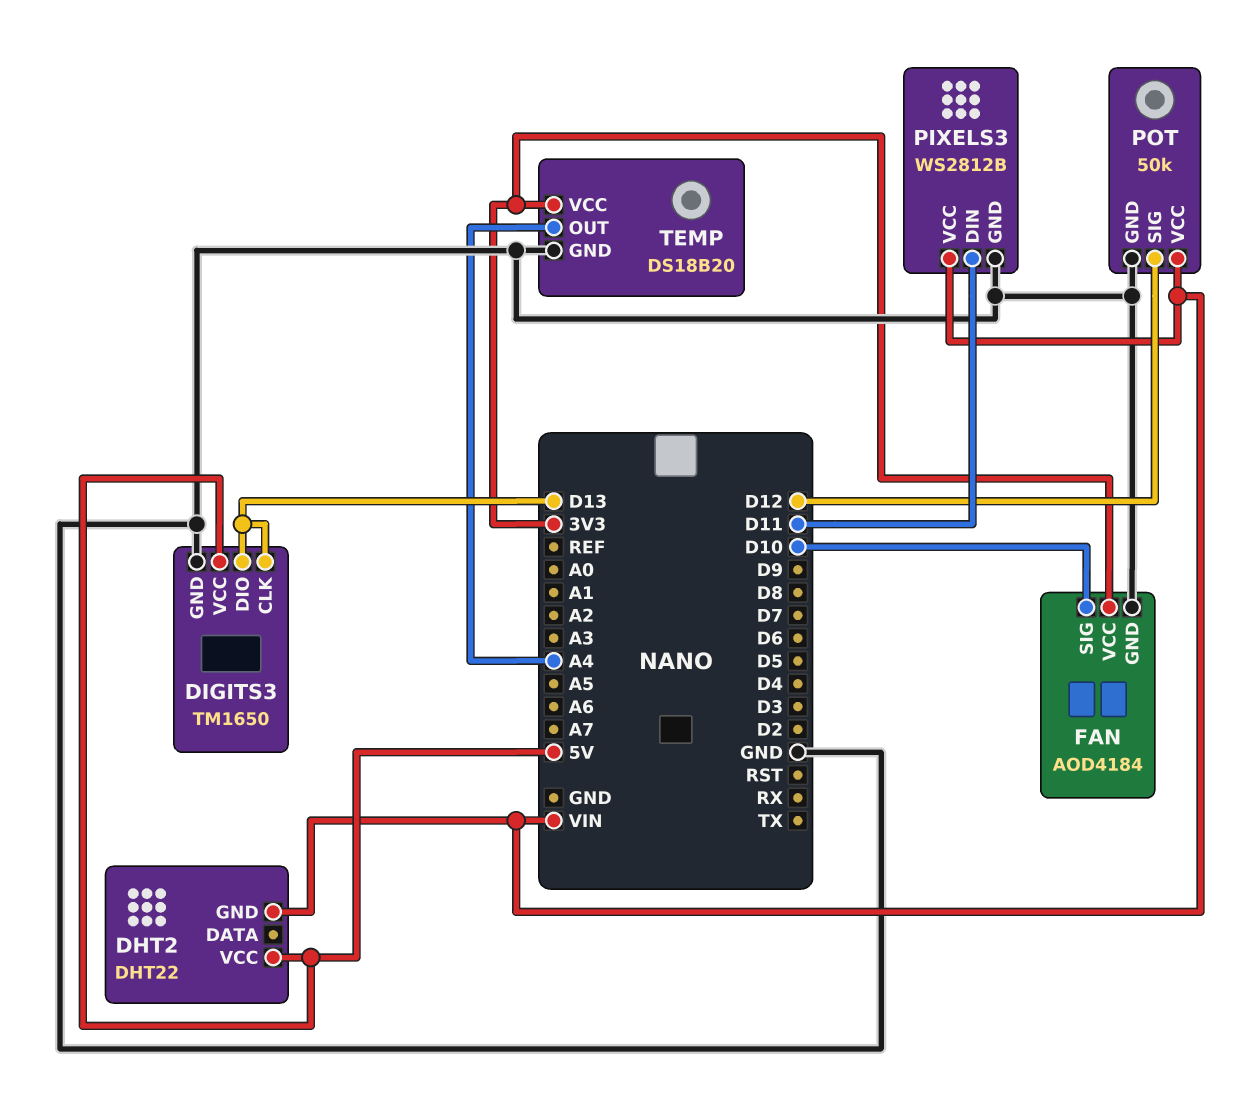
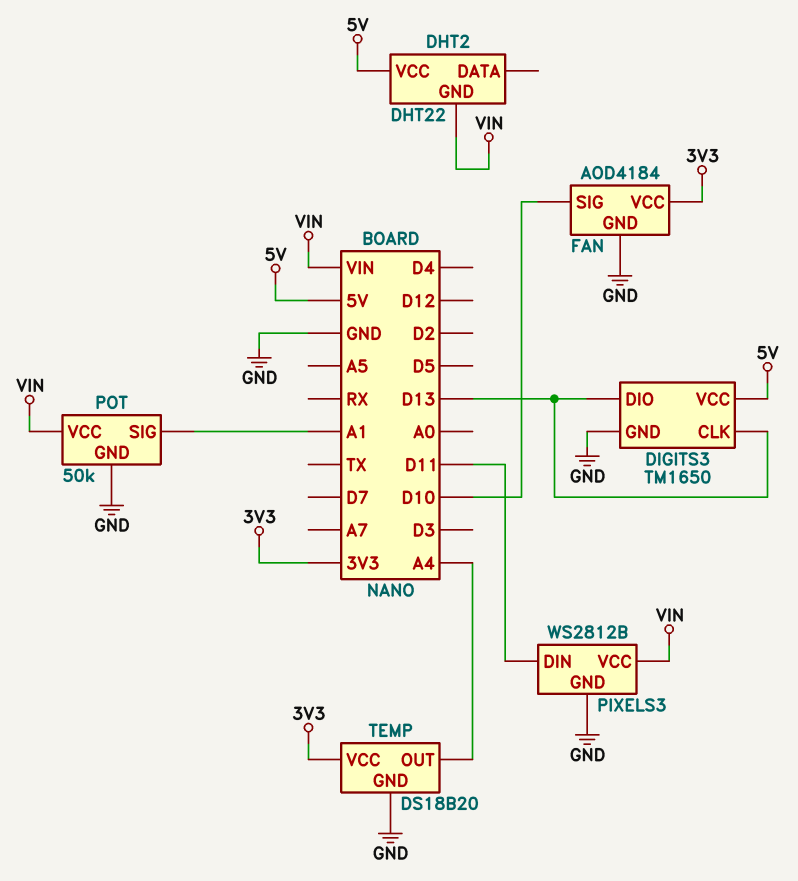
POT pin SIG: D12 -> A1

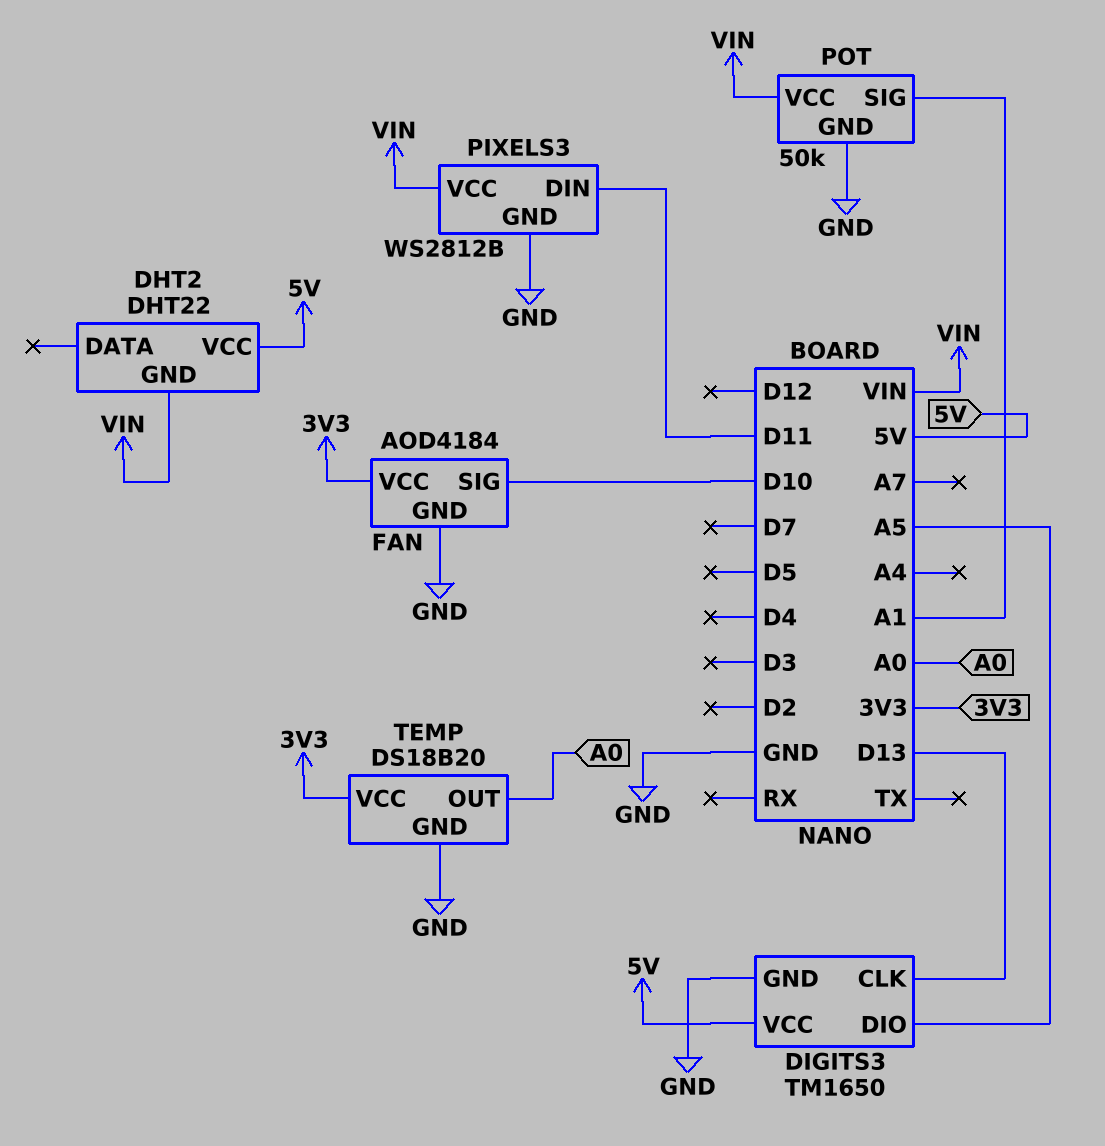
DIGITS3 pin DIO: D13 -> A5
TEMP pin OUT: A4 -> A0

